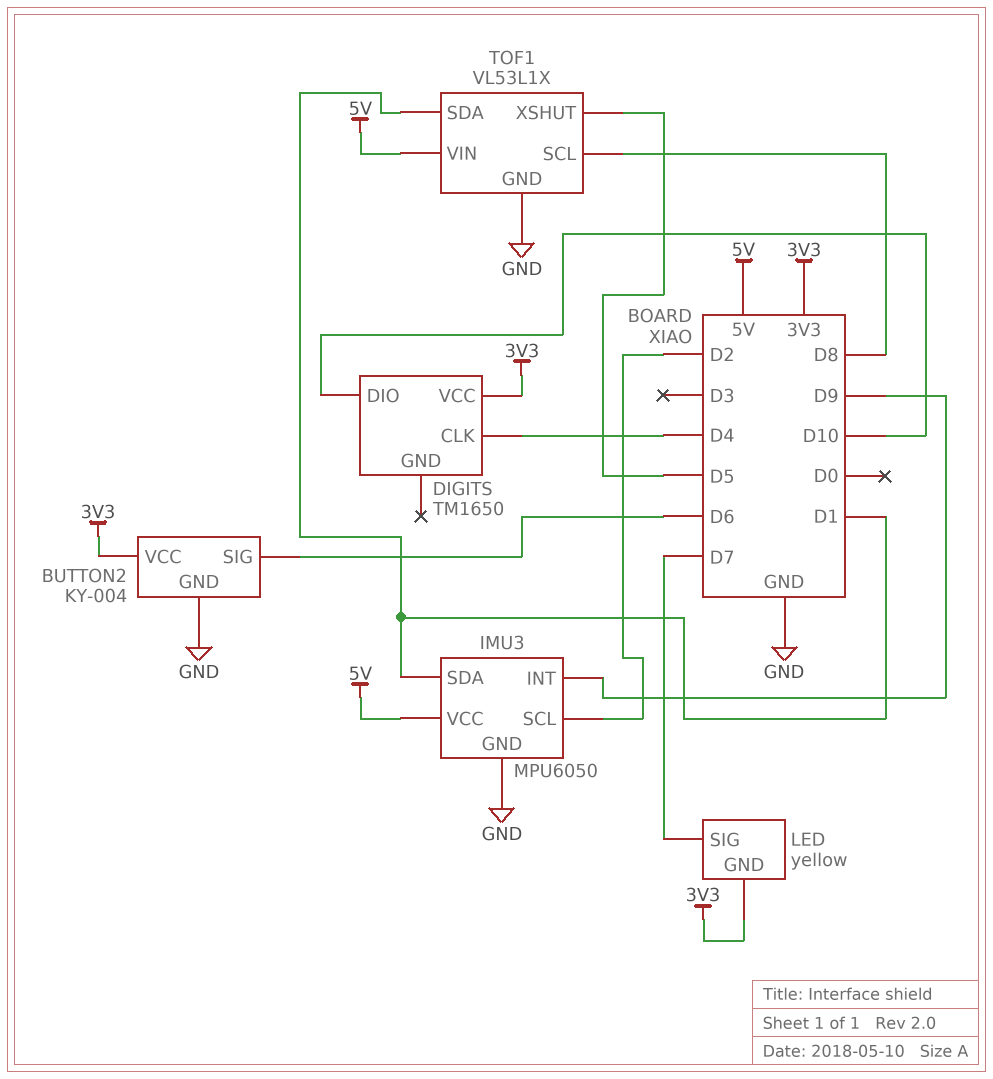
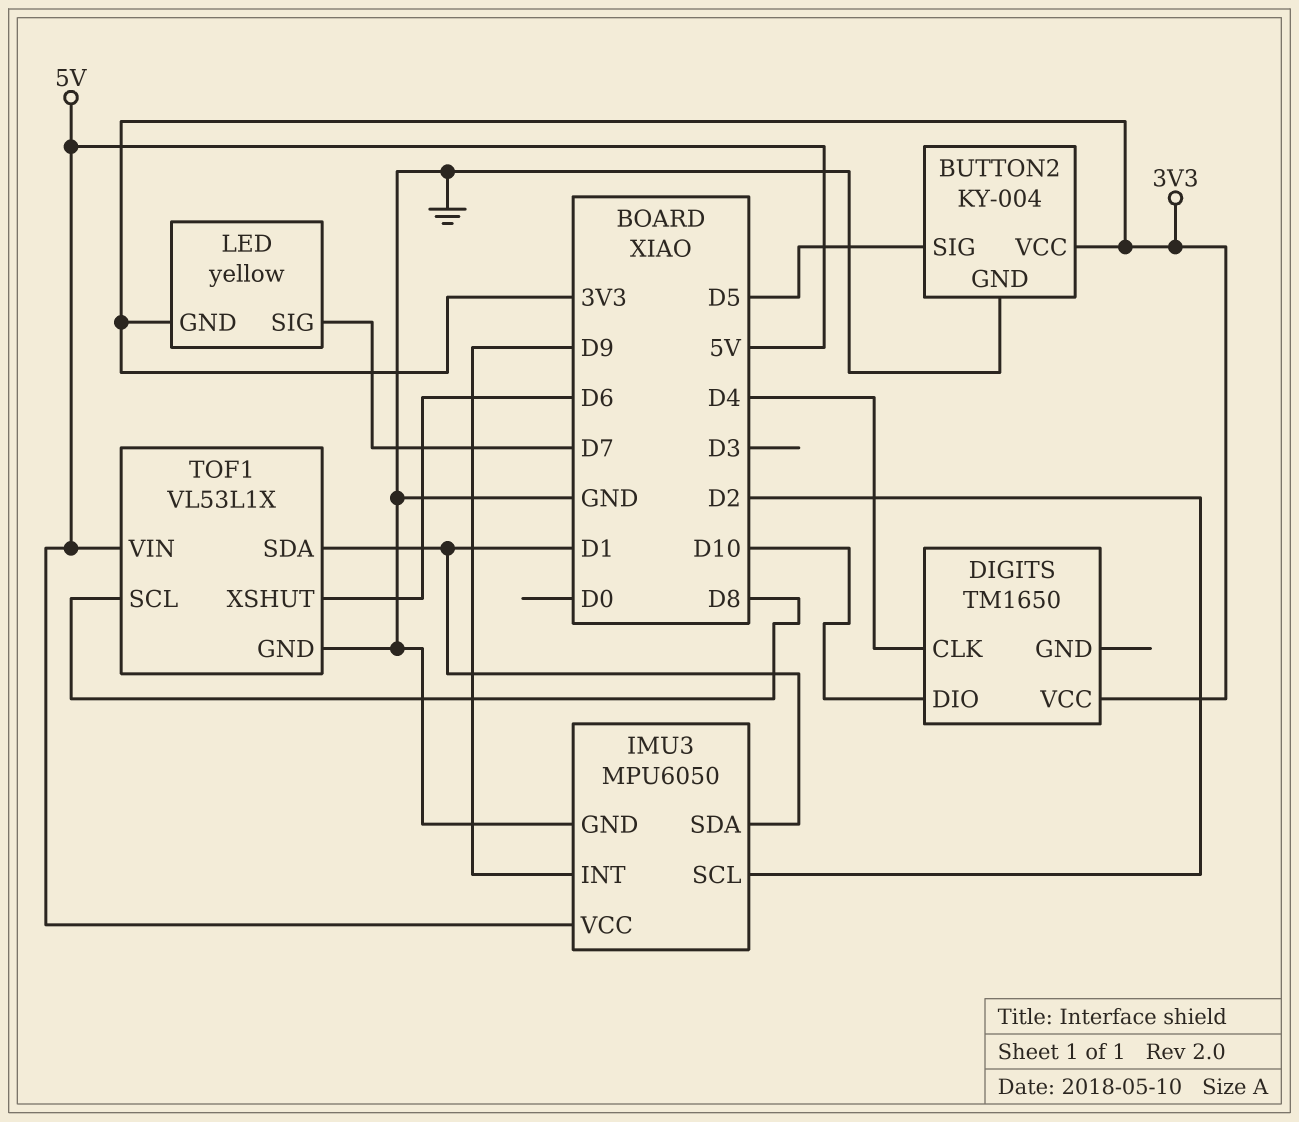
BUTTON2 pin SIG: D6 -> D5
TOF1 pin XSHUT: D5 -> D6

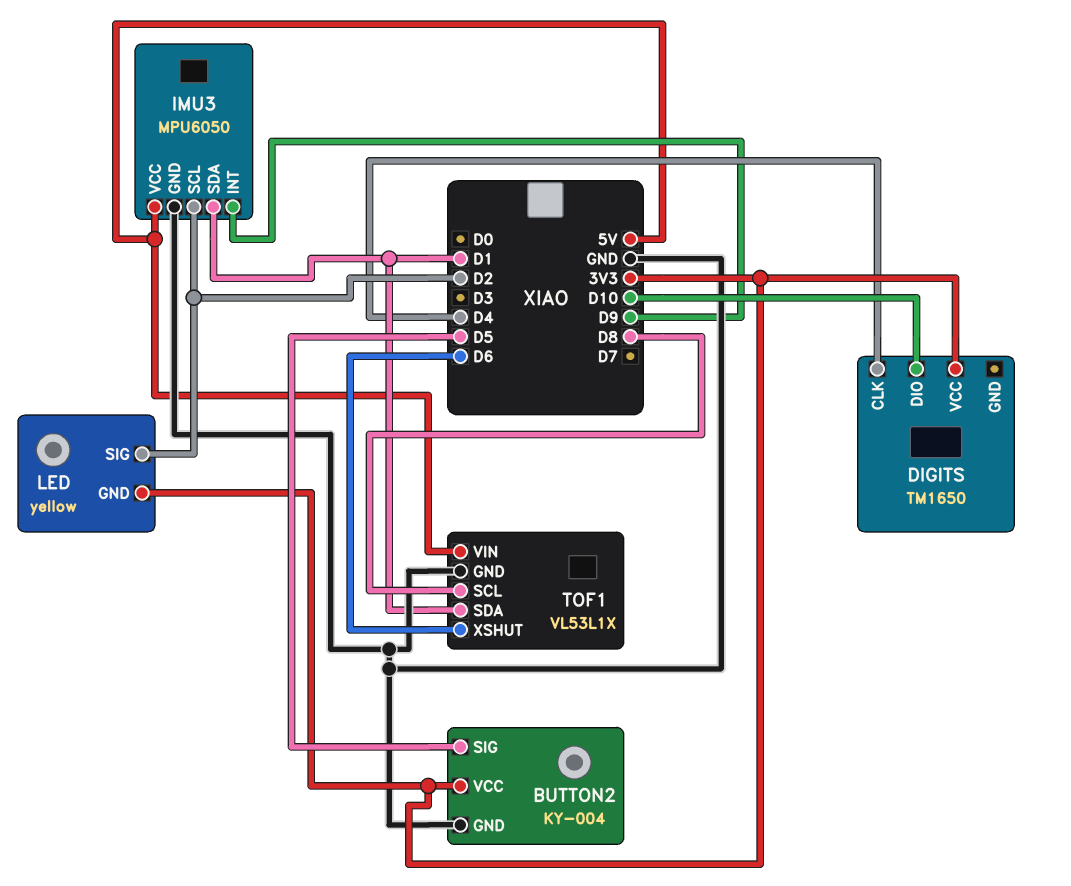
LED pin SIG: D7 -> D2

